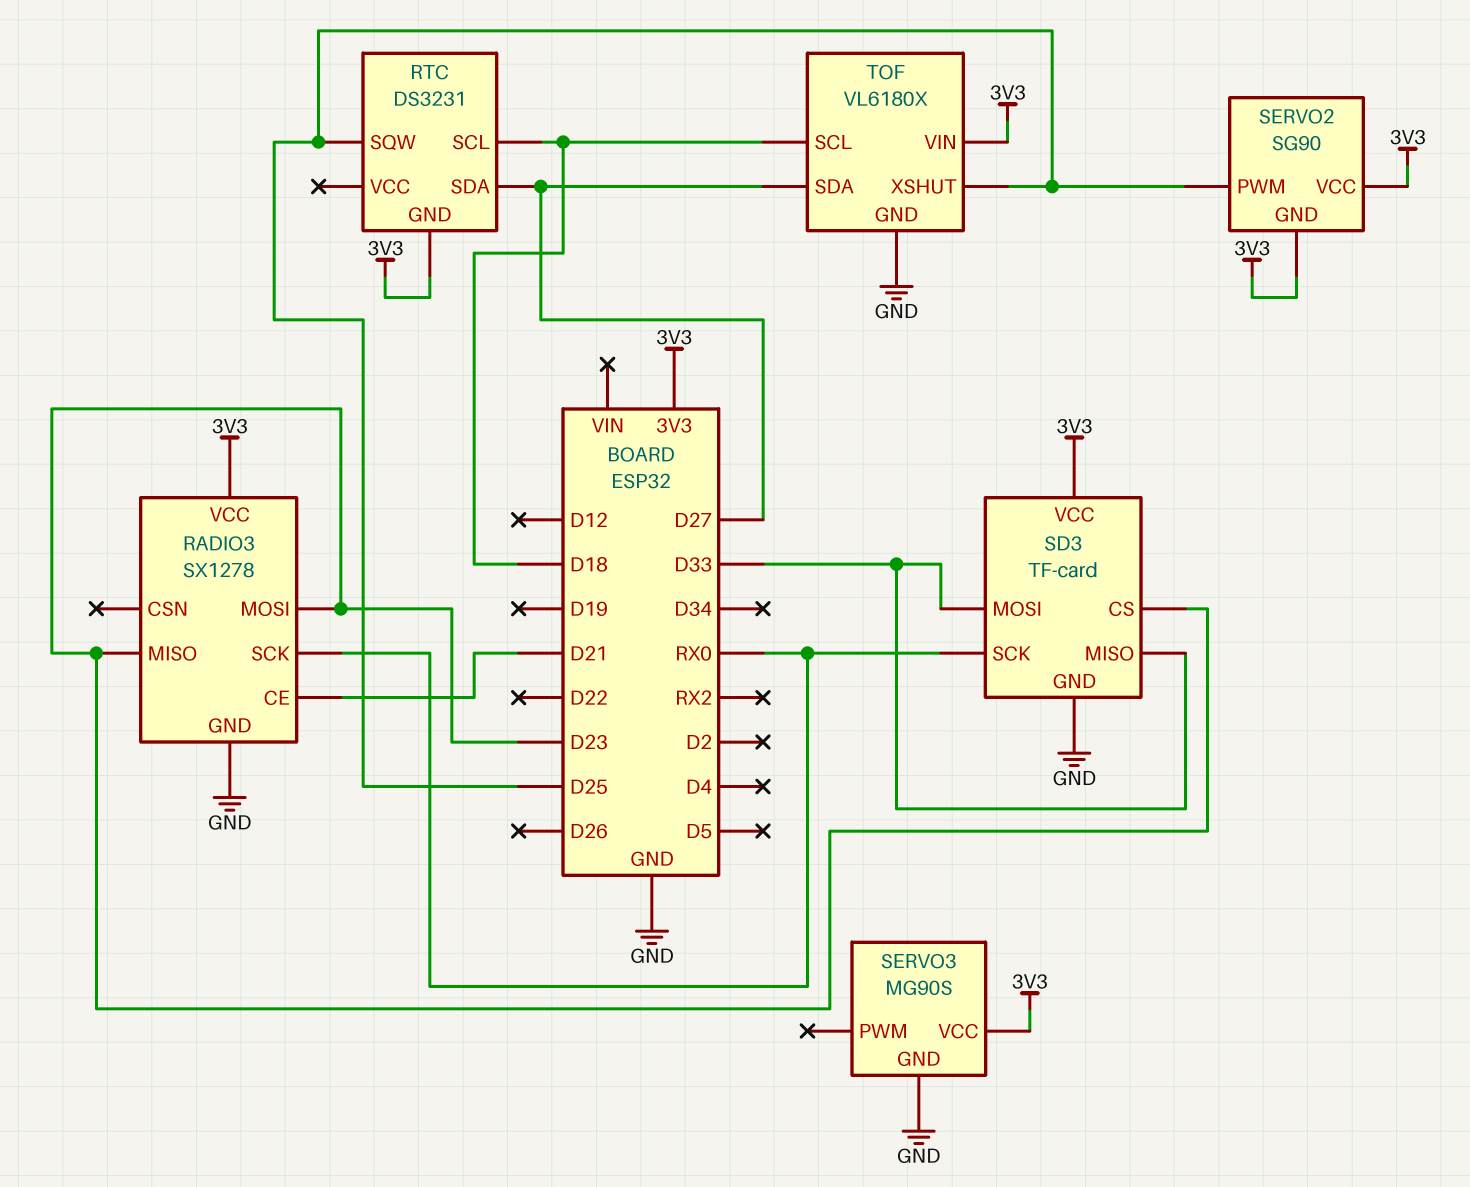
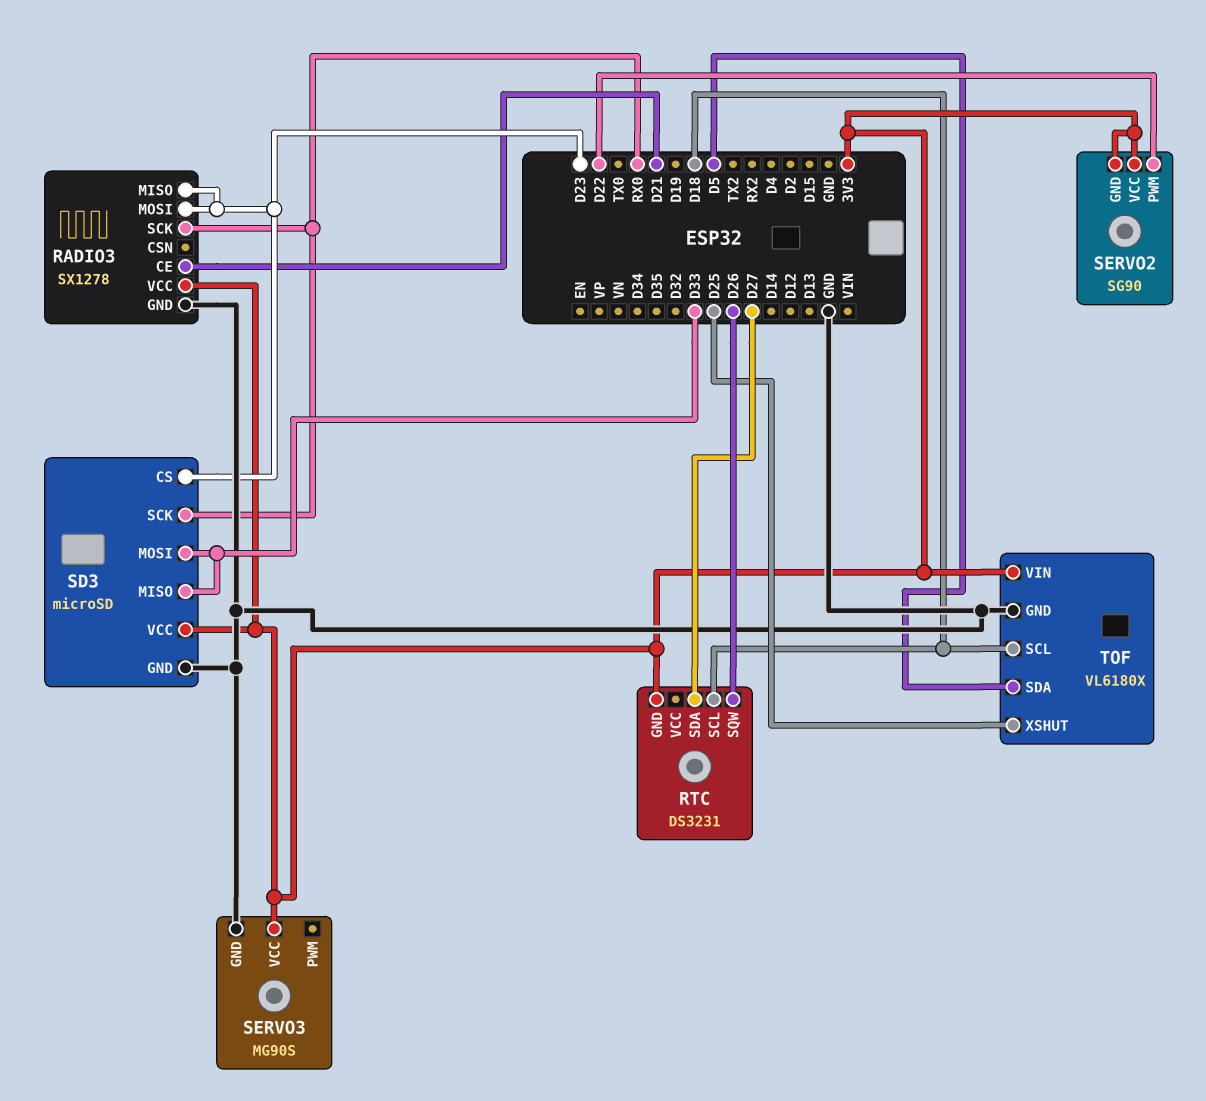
RTC pin SQW: D25 -> D26
SD3: TF-card -> microSD
SERVO2 pin PWM: D25 -> D22
TOF pin SDA: D27 -> D5

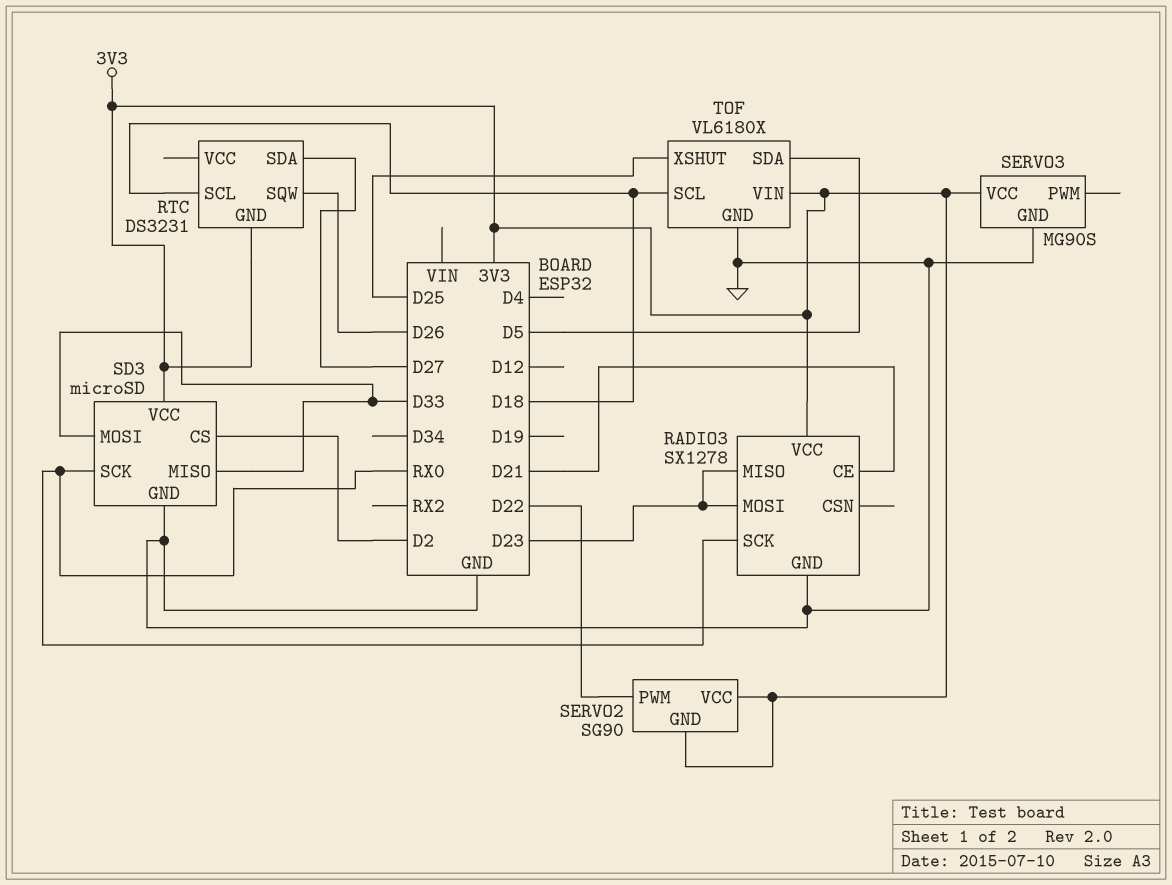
SD3 pin CS: D23 -> D2

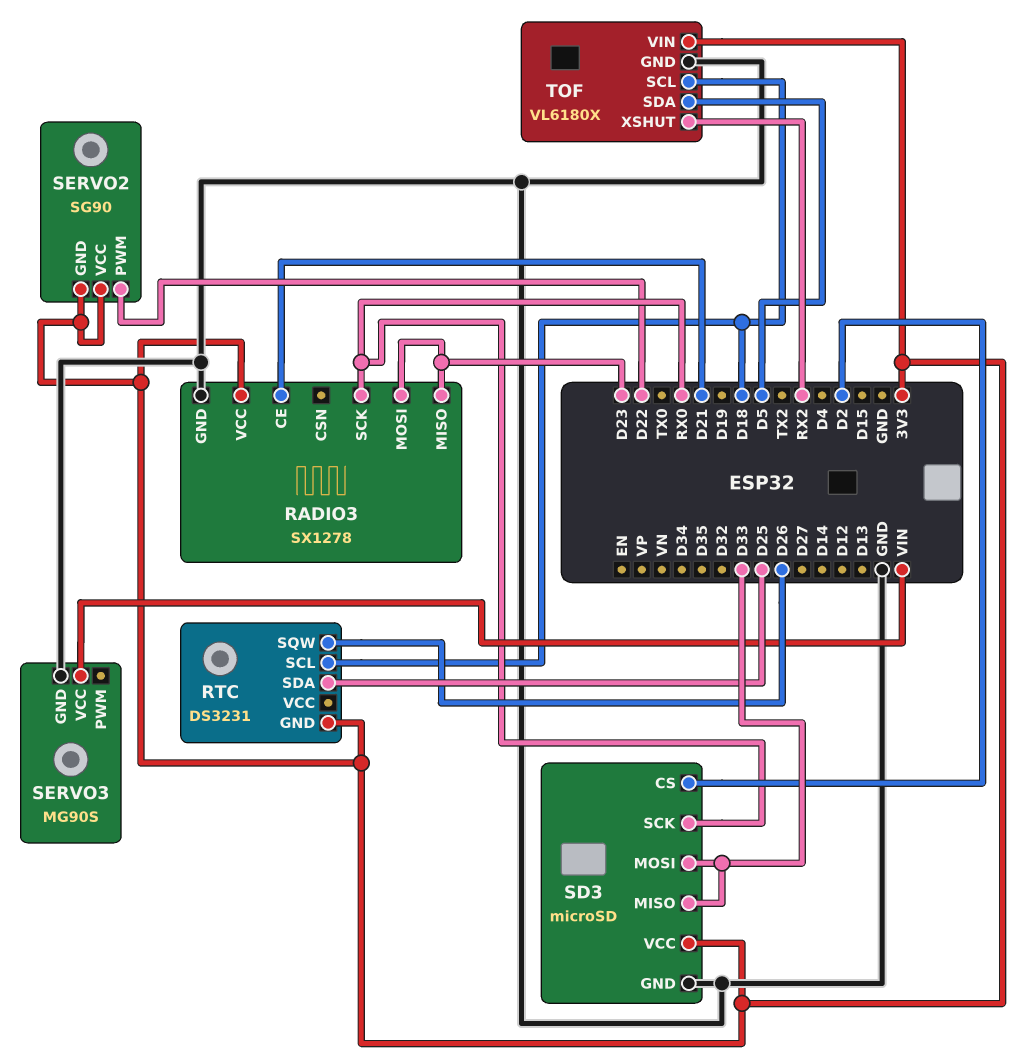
RTC pin SDA: D27 -> D25
SERVO3 pin VCC: 3V3 -> VIN
TOF pin XSHUT: D25 -> RX2

